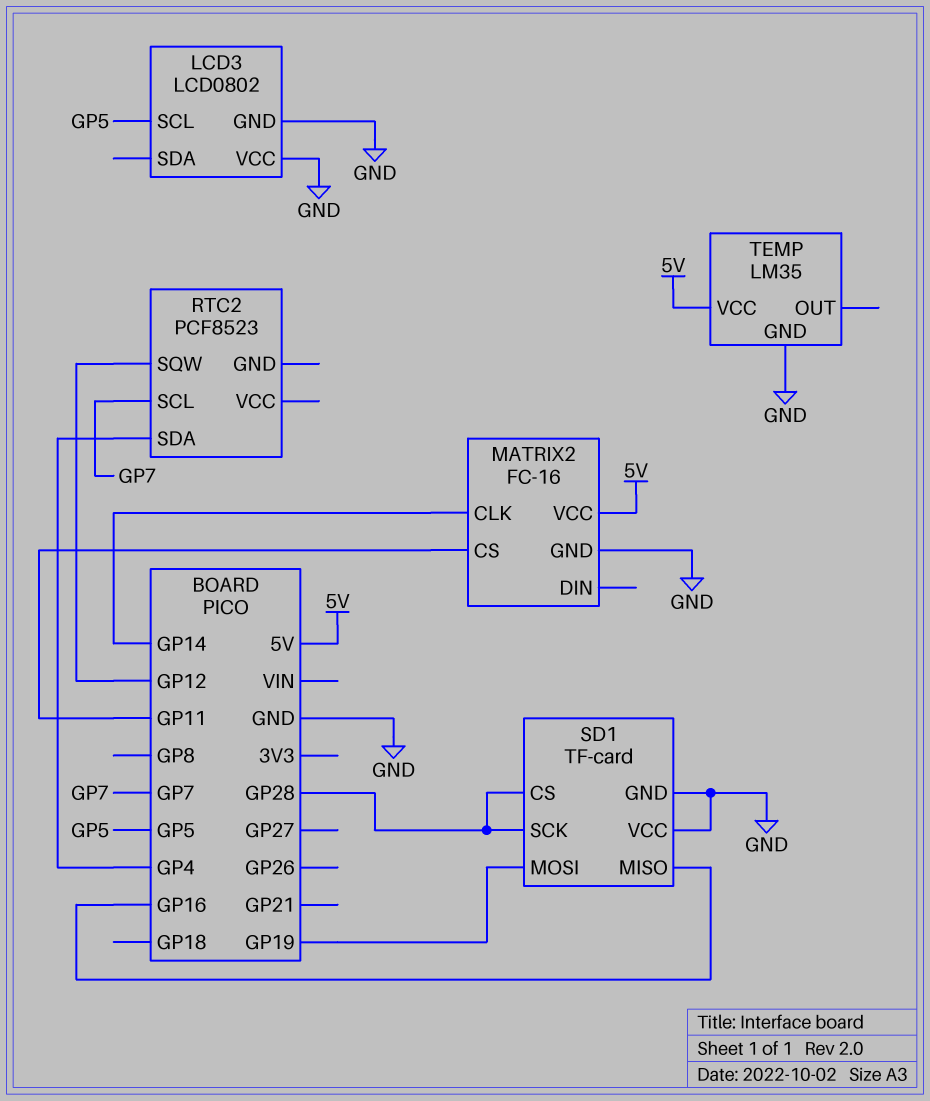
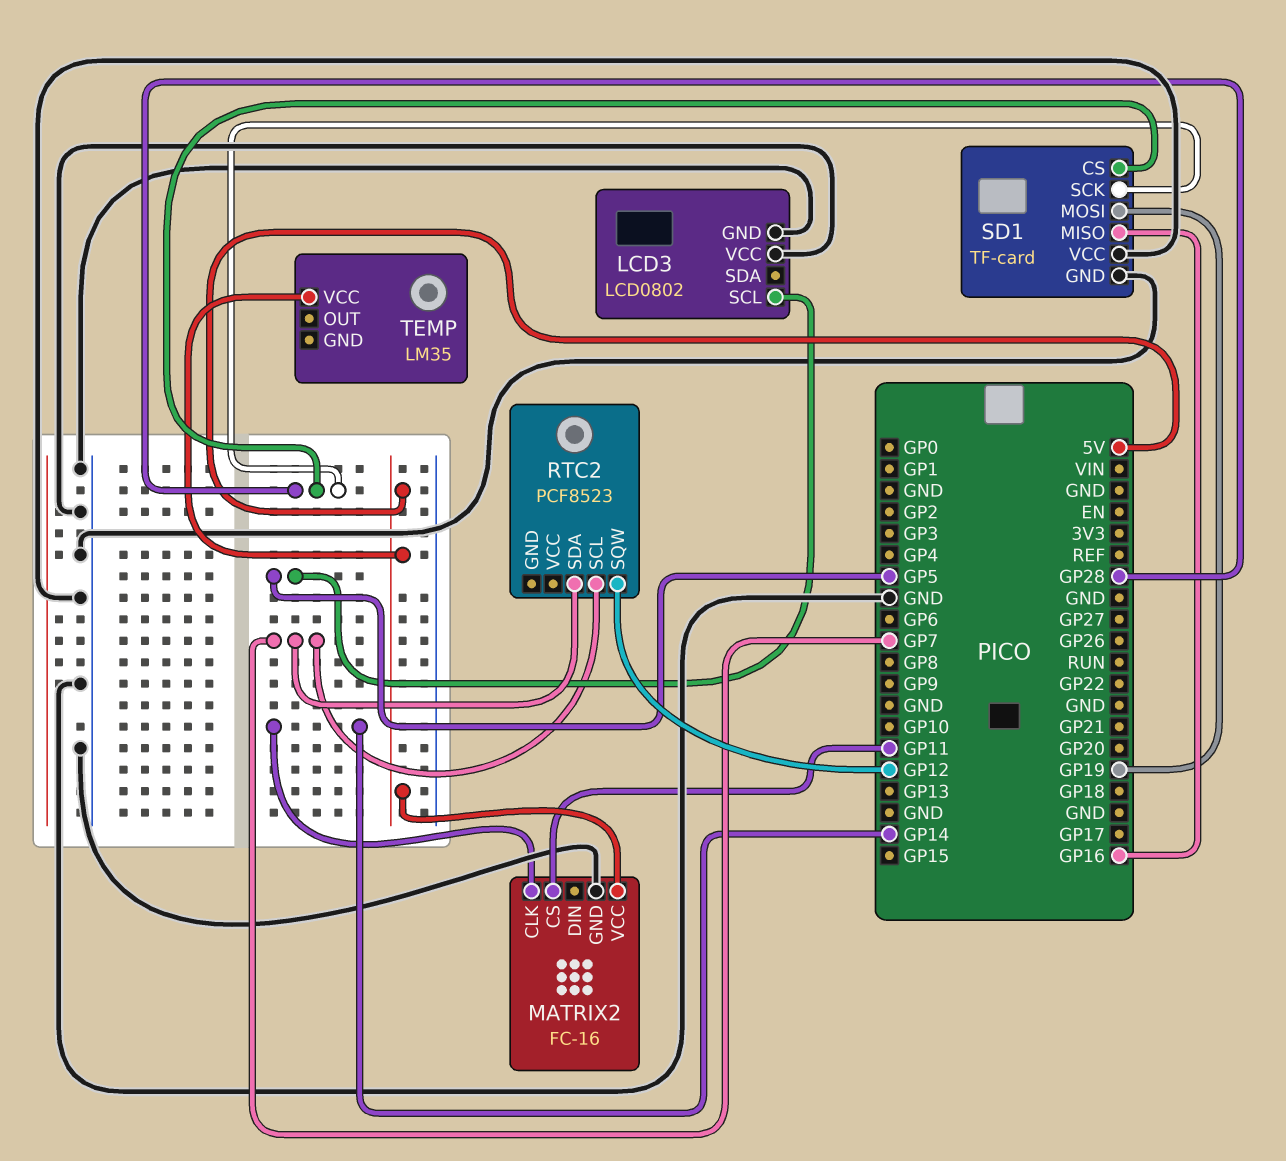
RTC2 pin SDA: GP4 -> GP7
TEMP pin GND: GND -> none

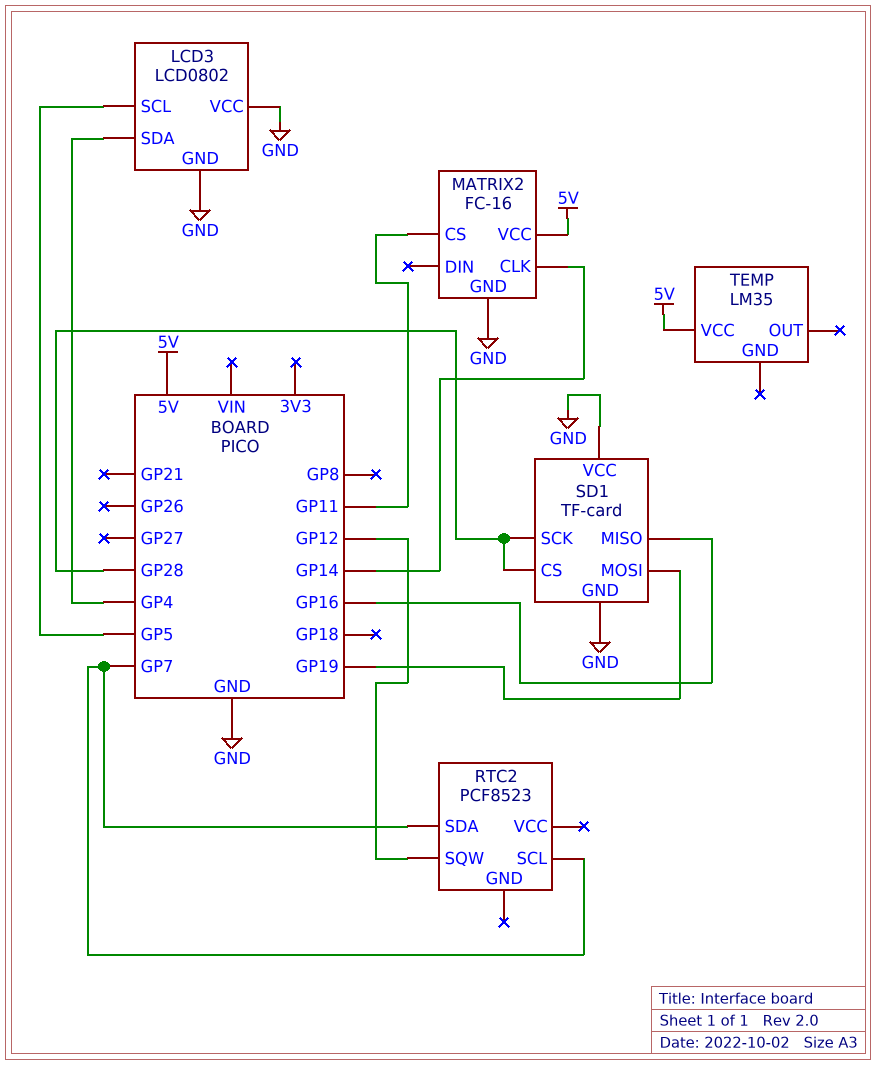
LCD3 pin SDA: none -> GP4

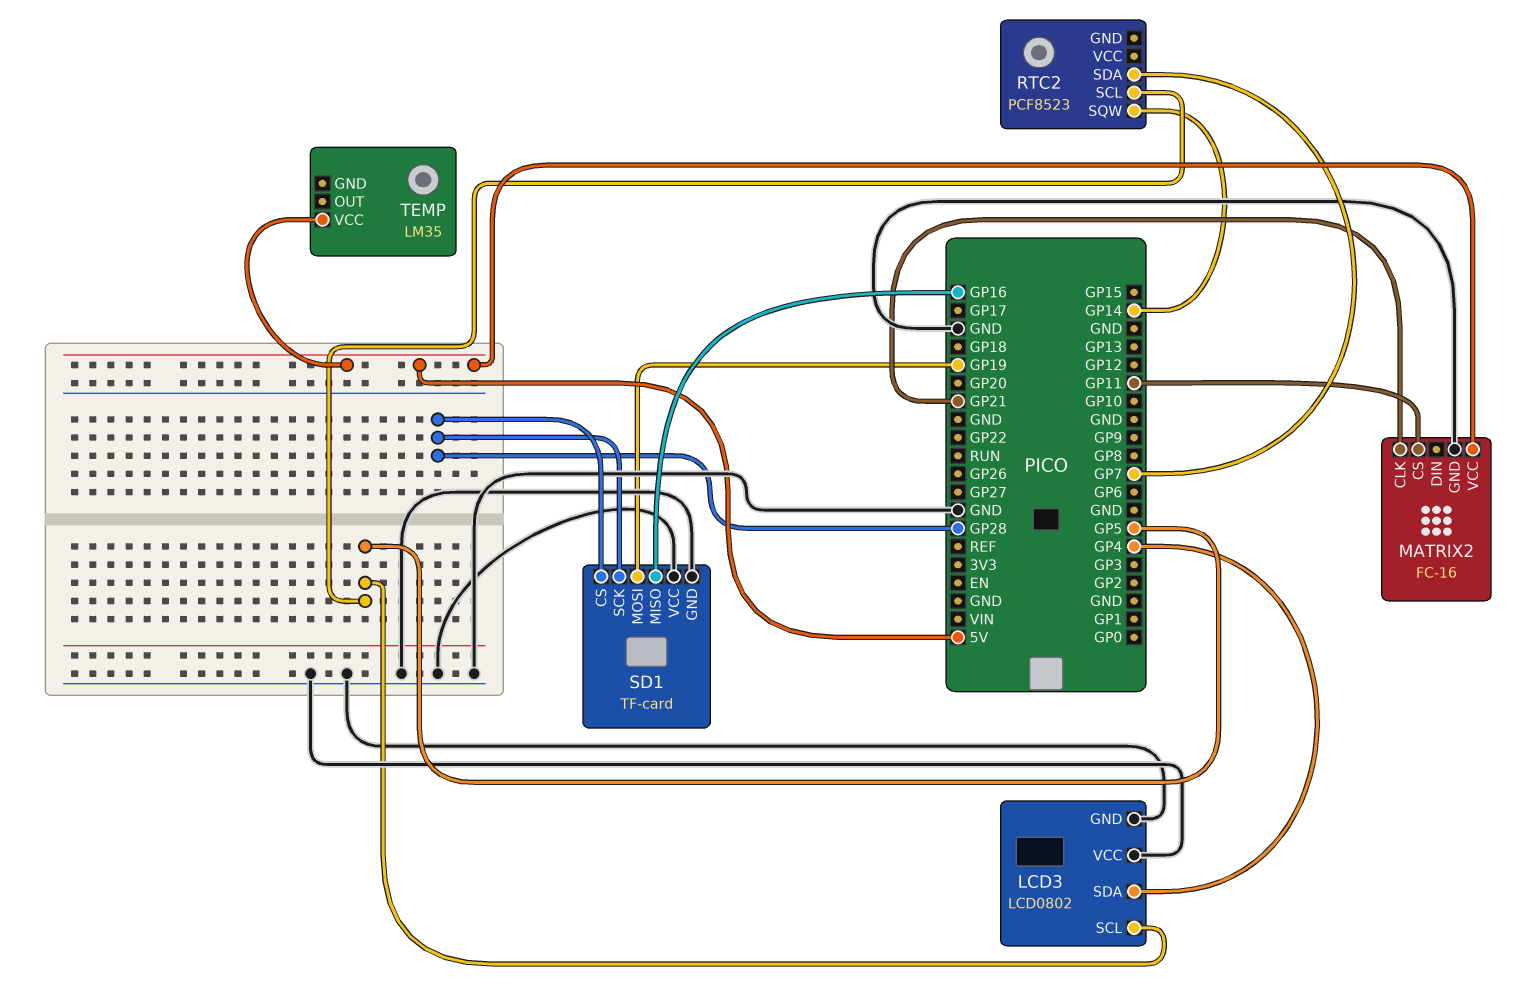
MATRIX2 pin CLK: GP14 -> GP21
RTC2 pin SCL: GP7 -> GP5
RTC2 pin SQW: GP12 -> GP14

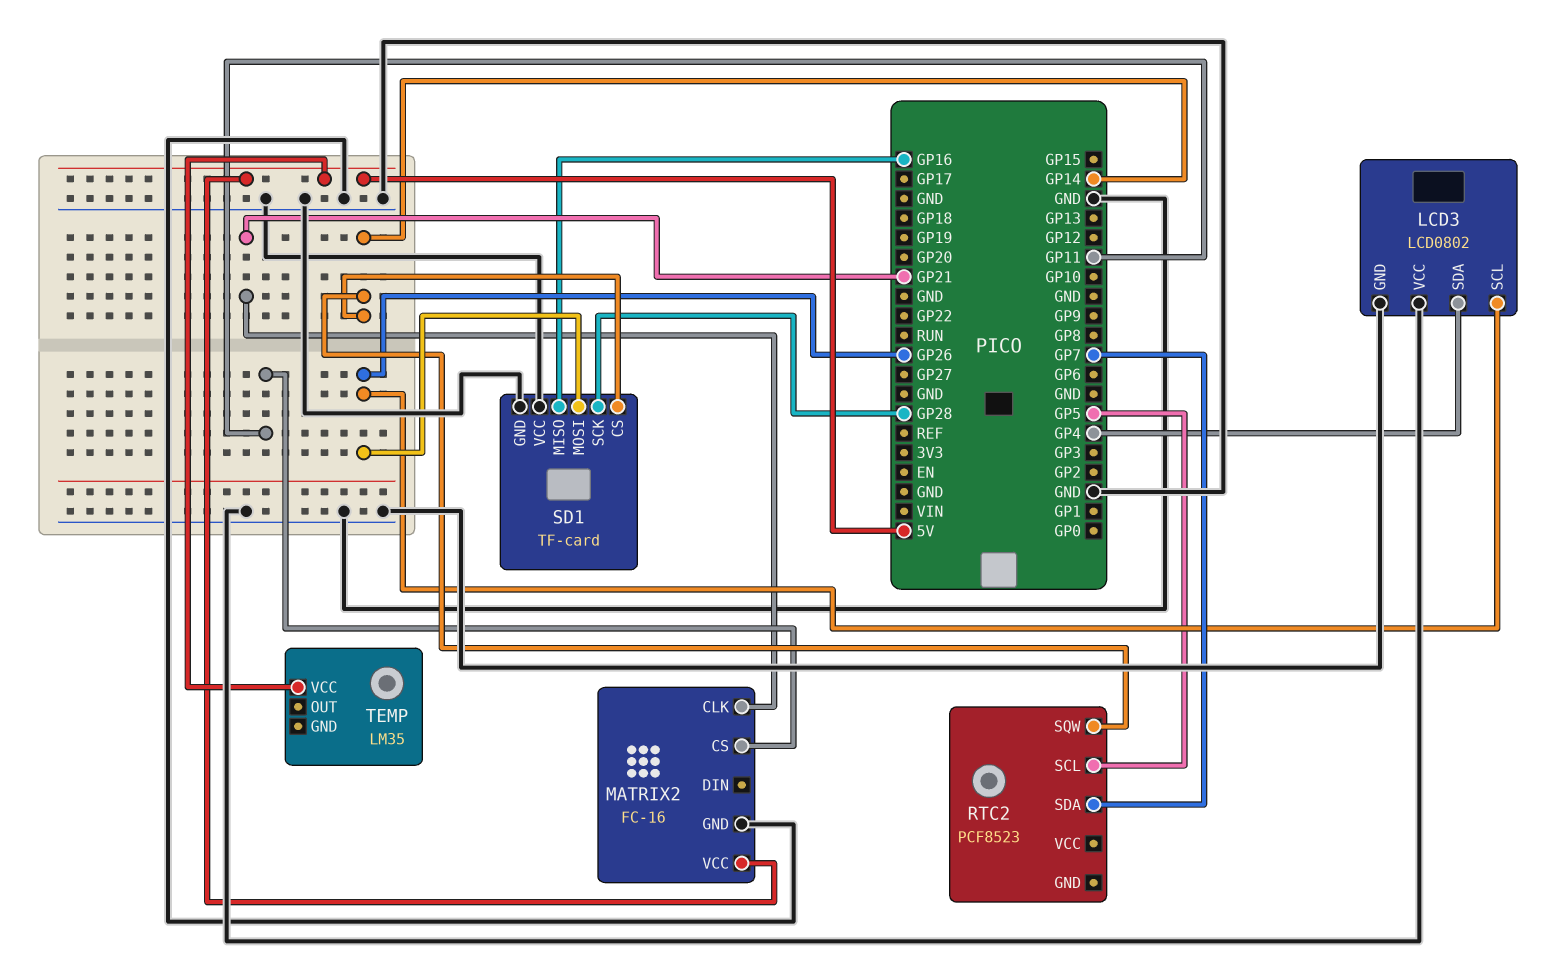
LCD3 pin SCL: GP5 -> GP26
SD1 pin CS: GP28 -> GP14
SD1 pin MOSI: GP19 -> GP26

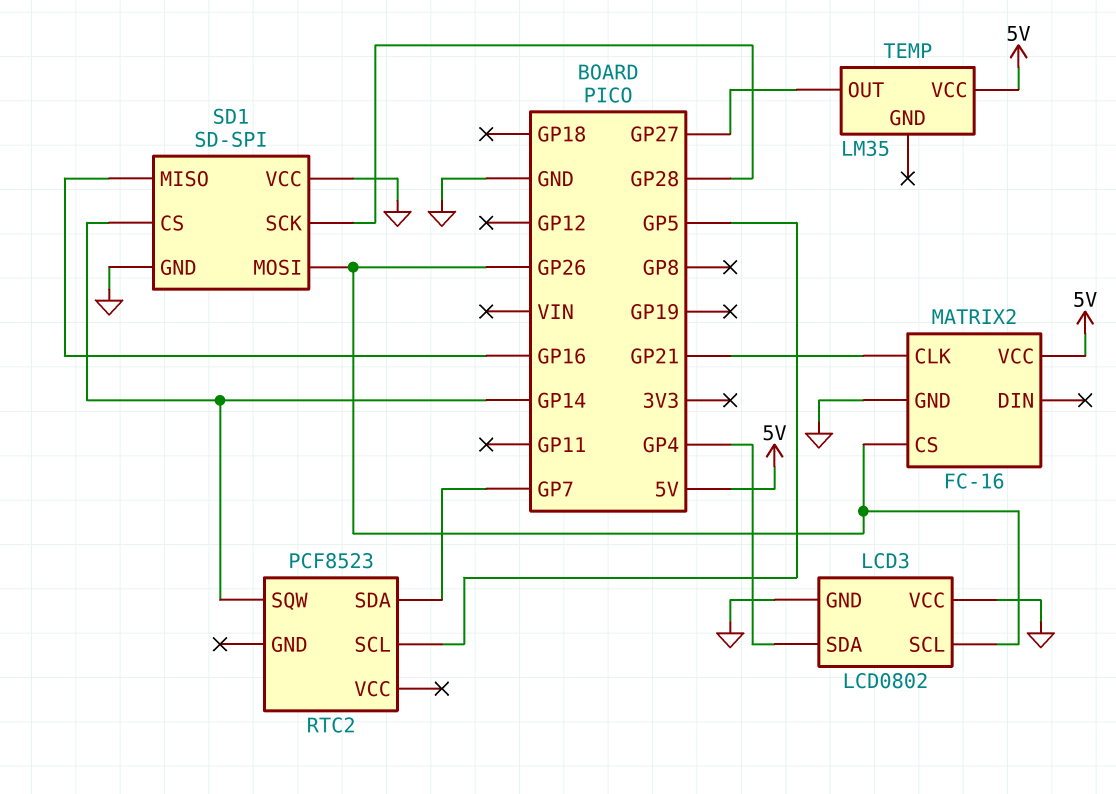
MATRIX2 pin CS: GP11 -> GP26
SD1: TF-card -> SD-SPI
TEMP pin OUT: none -> GP27

